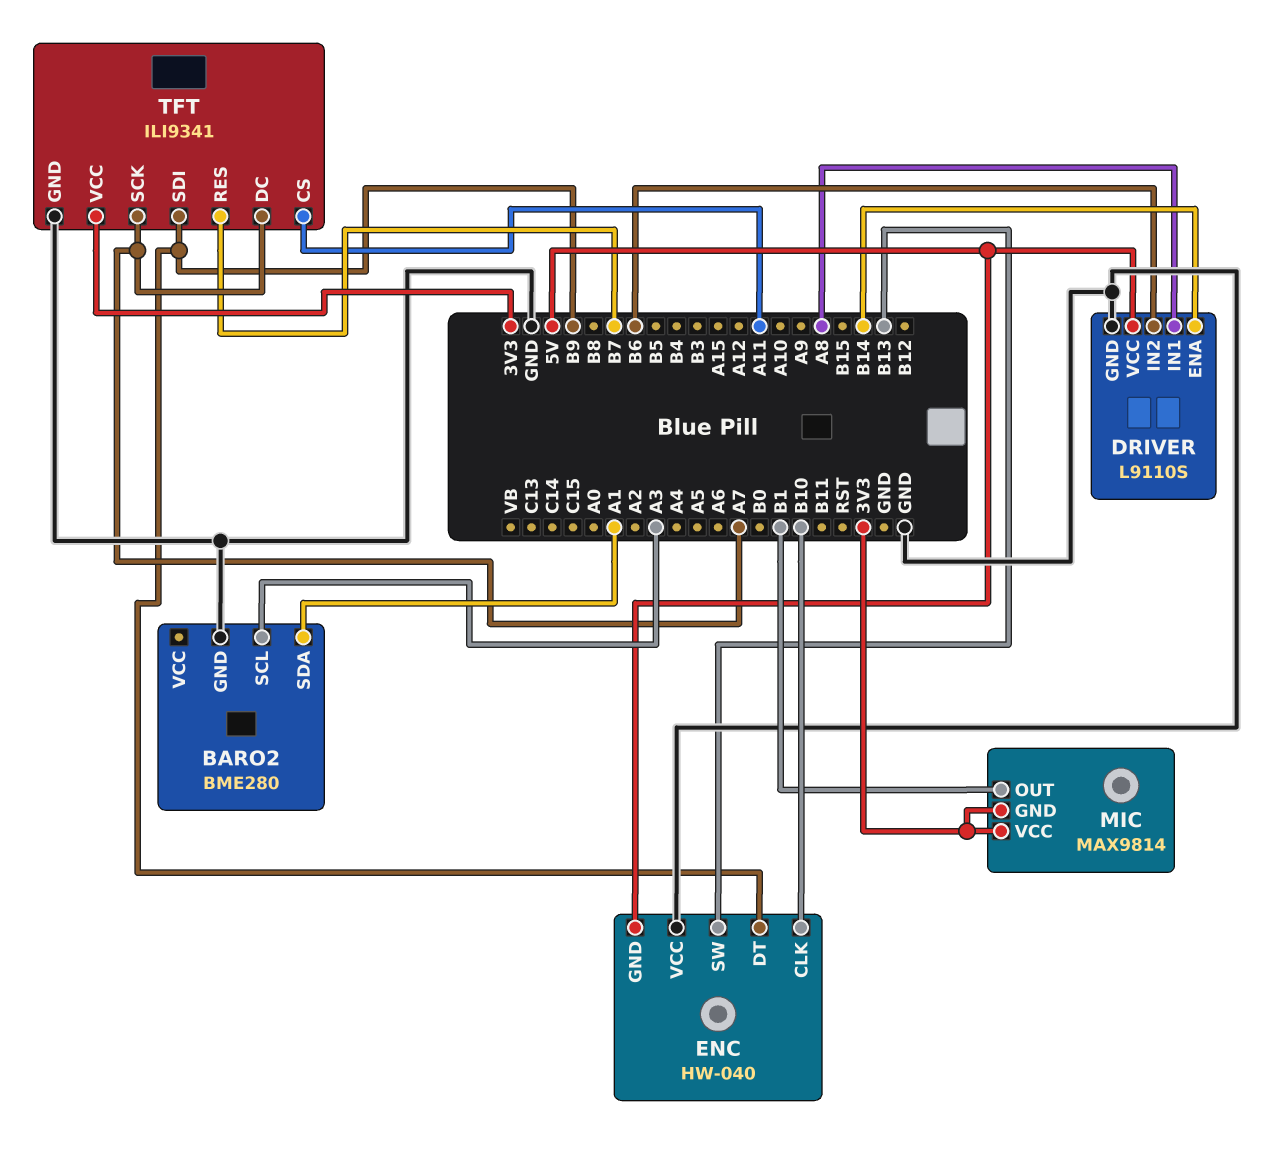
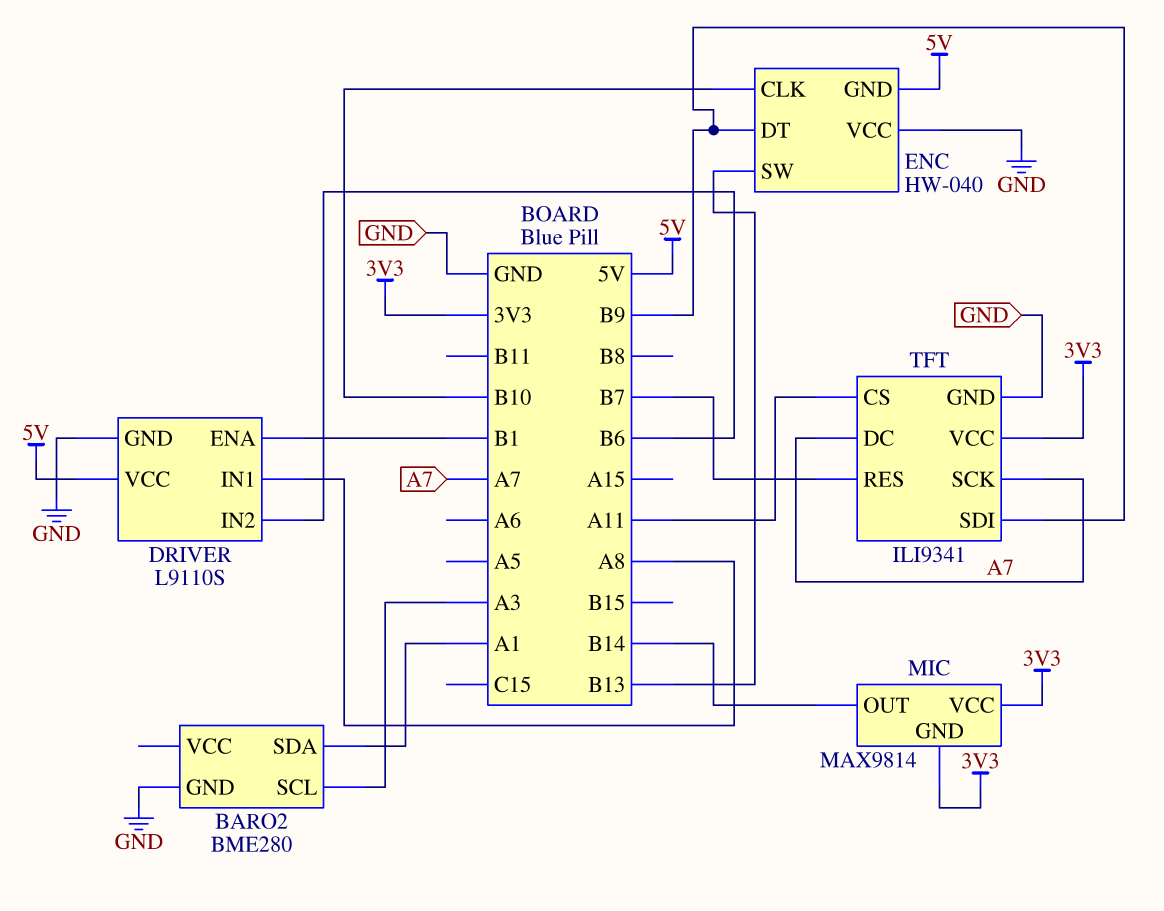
DRIVER pin ENA: B14 -> B1
MIC pin OUT: B1 -> B14

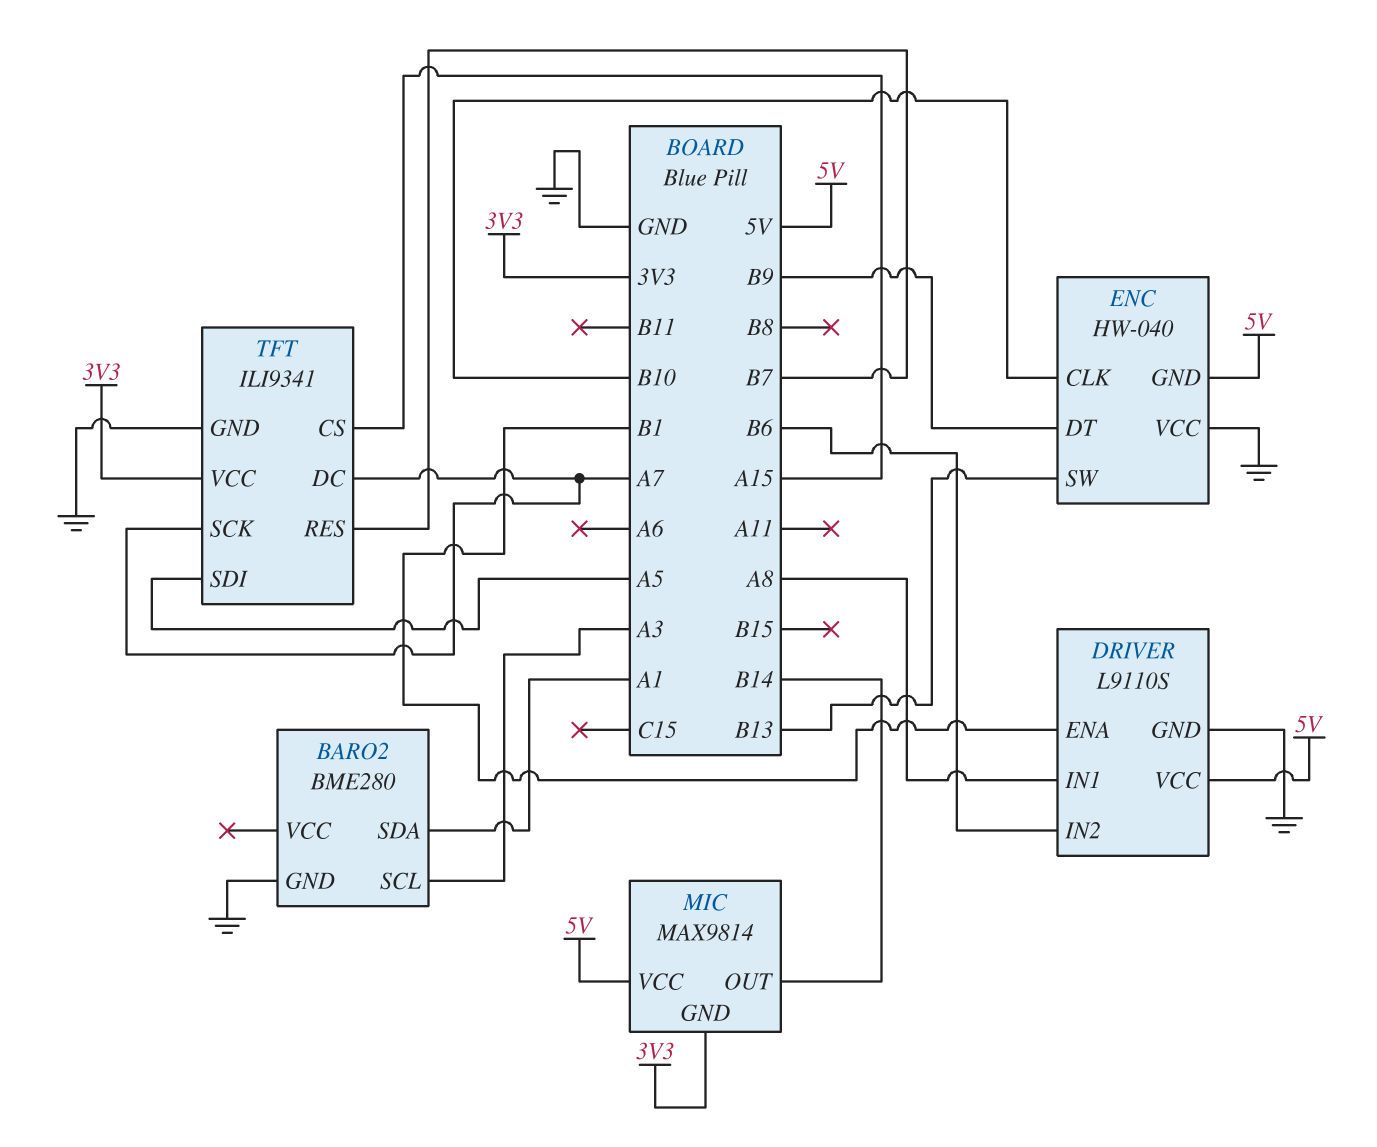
MIC pin VCC: 3V3 -> 5V
TFT pin CS: A11 -> A15
TFT pin SDI: B9 -> A5

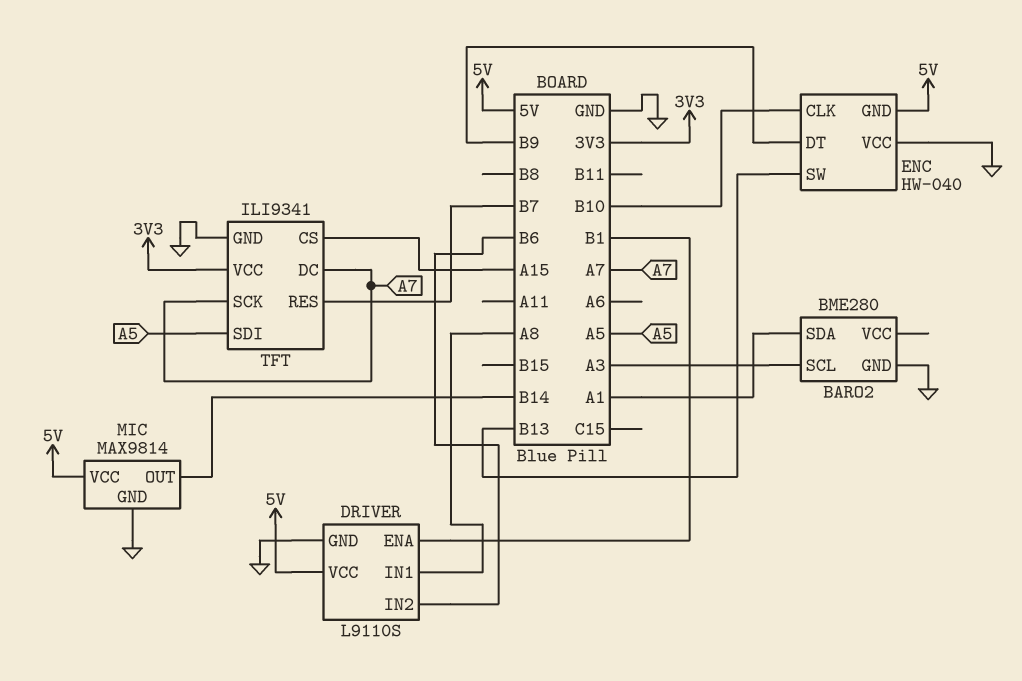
MIC pin GND: 3V3 -> GND

